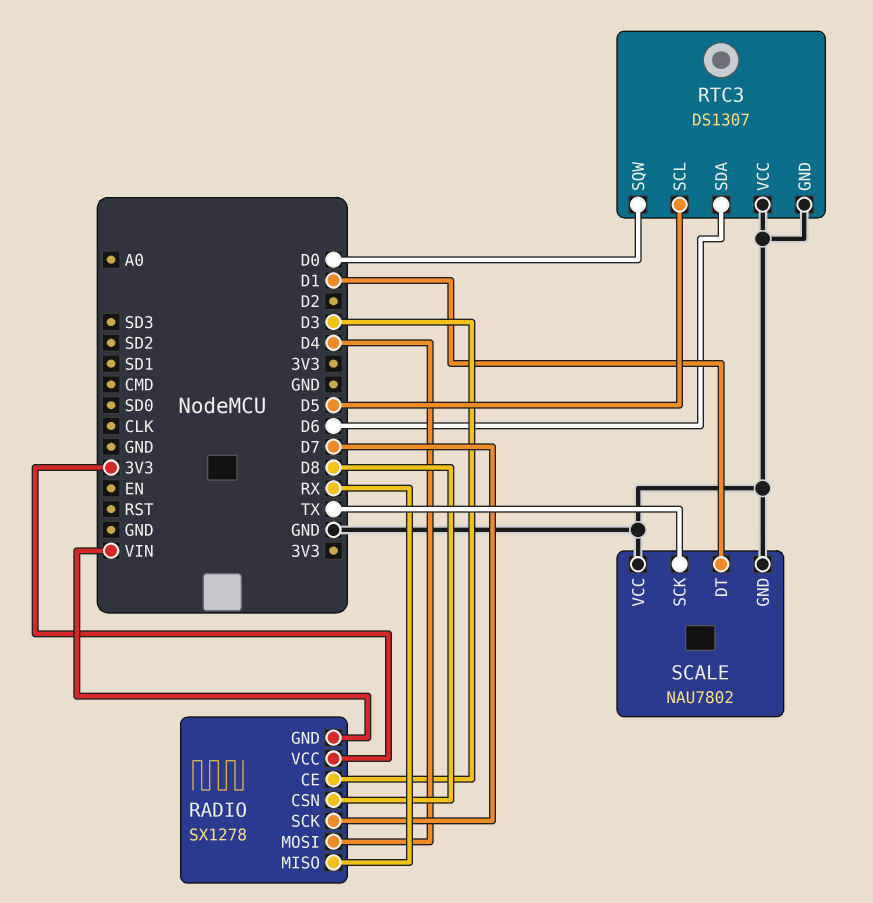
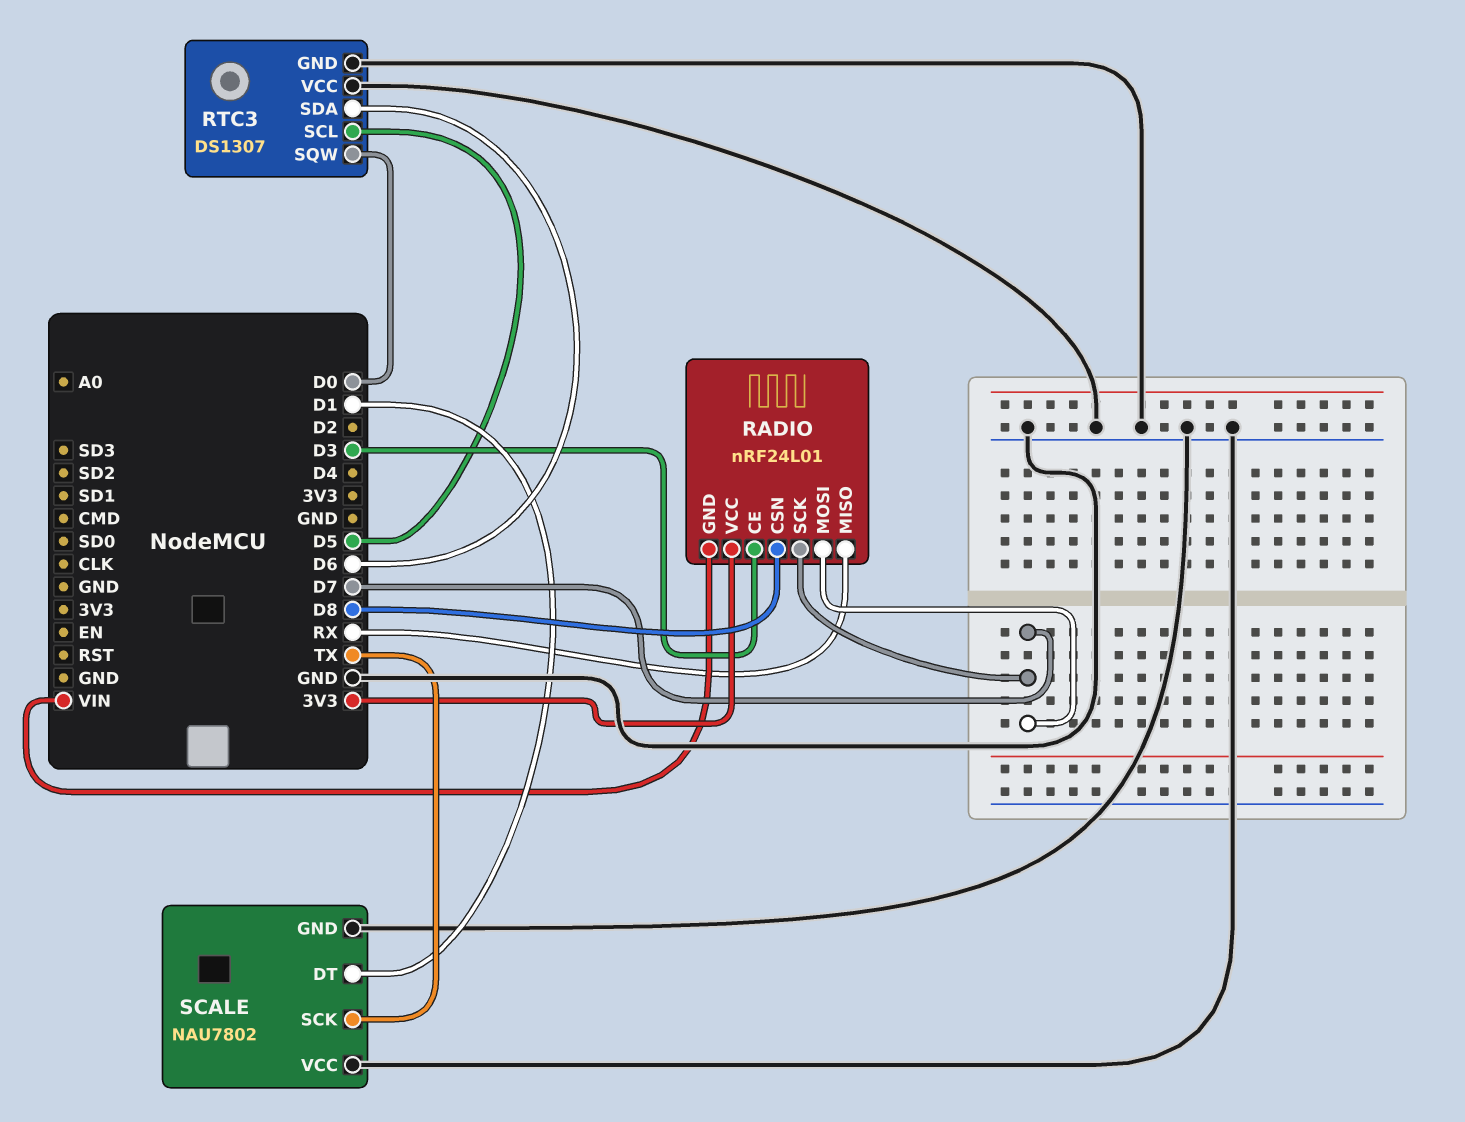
RADIO: SX1278 -> nRF24L01
RADIO pin MOSI: D4 -> D7

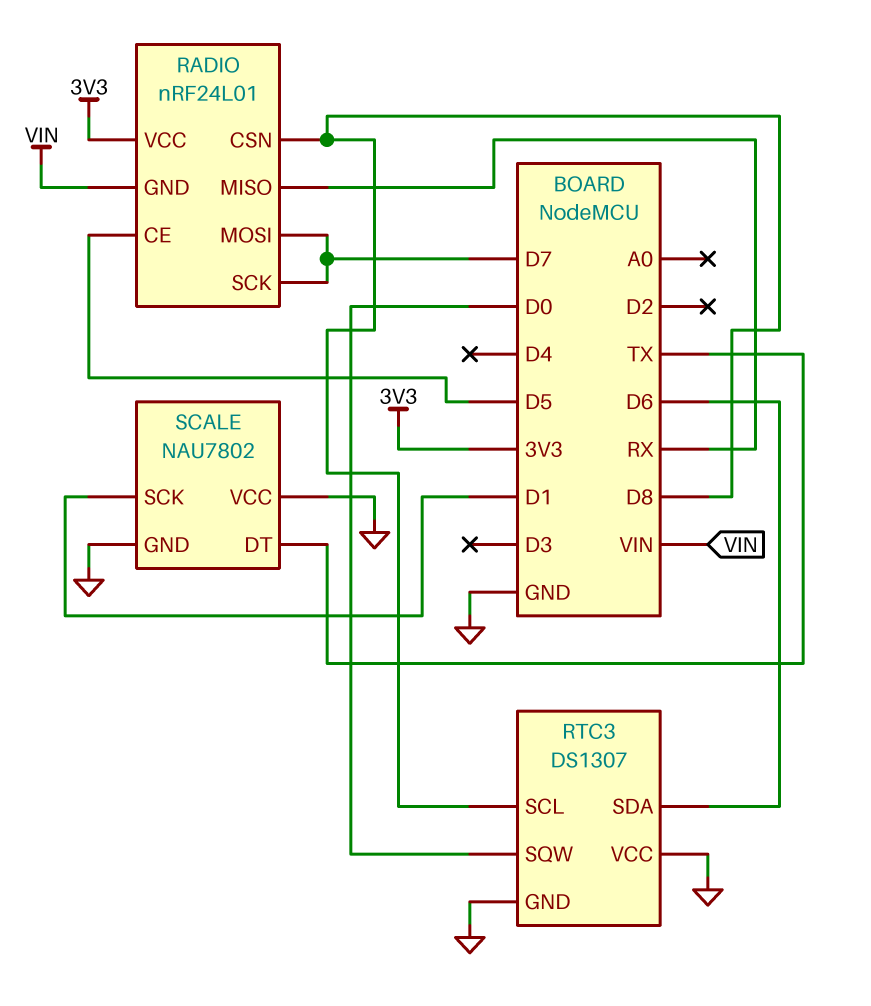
RADIO pin CE: D3 -> D5
RTC3 pin SCL: D5 -> D8
SCALE pin DT: D1 -> TX
SCALE pin SCK: TX -> D1

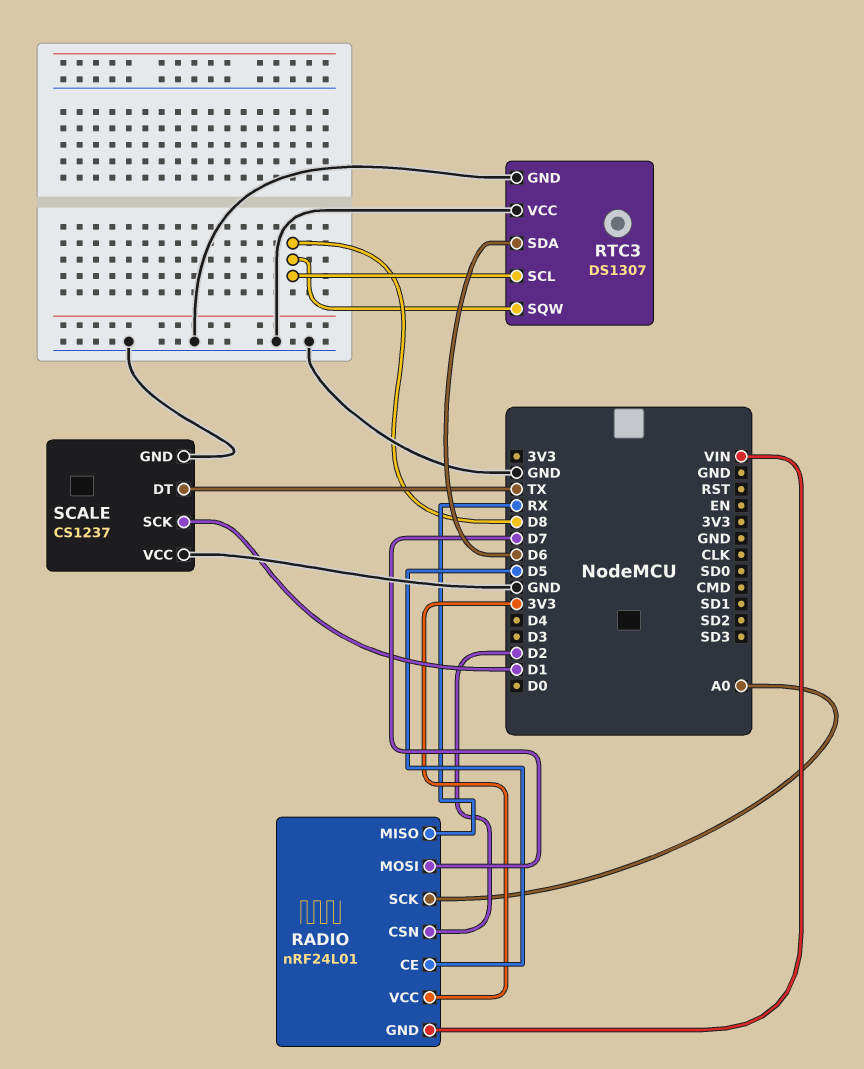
RADIO pin CSN: D8 -> D2
RADIO pin SCK: D7 -> A0
RTC3 pin SQW: D0 -> D8
SCALE: NAU7802 -> CS1237

